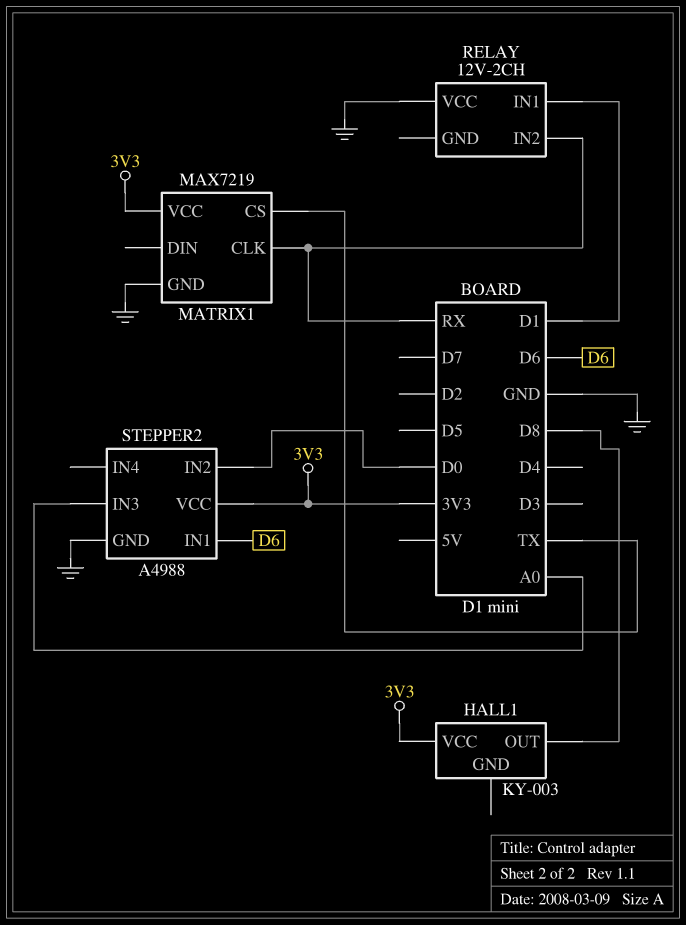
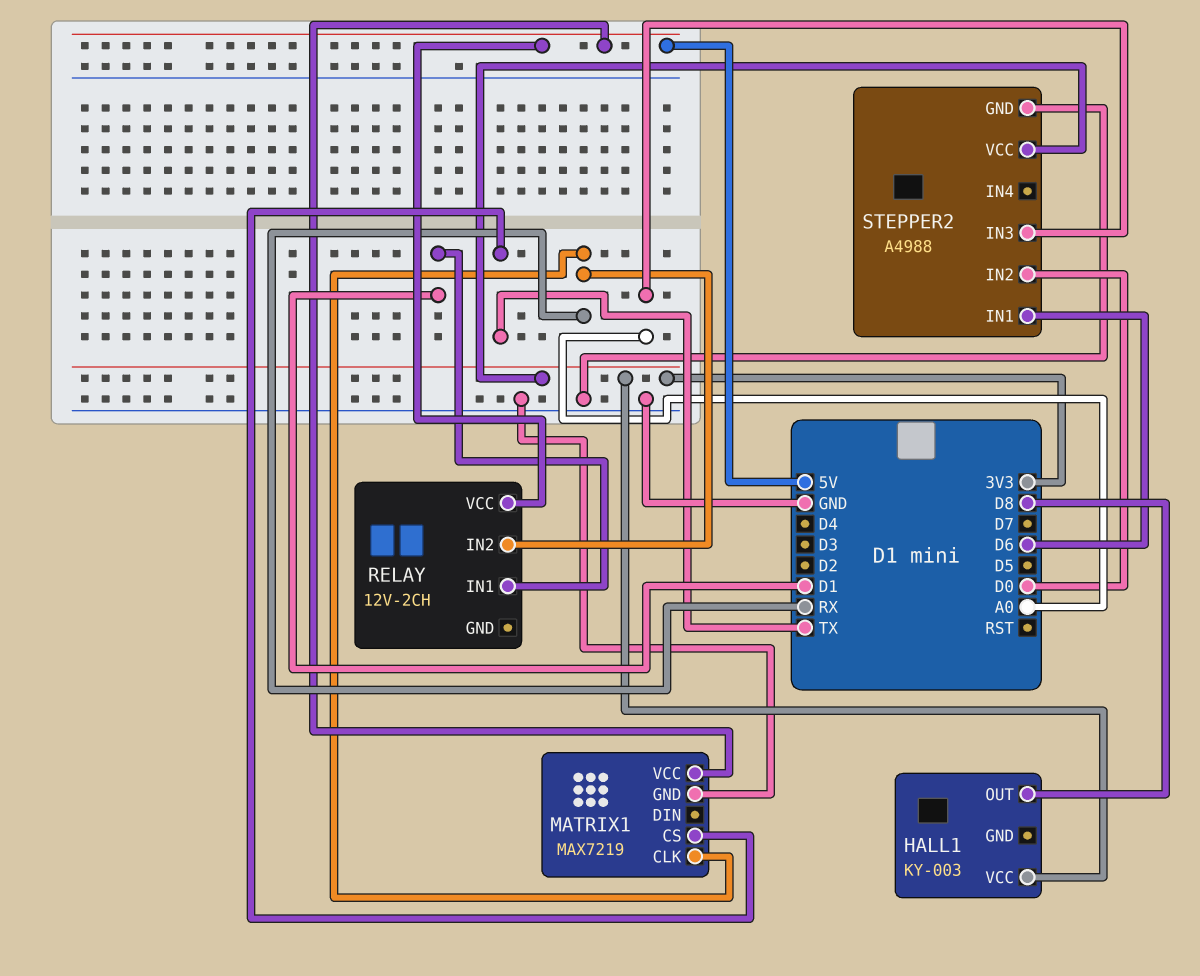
MATRIX1 pin VCC: 3V3 -> 5V
RELAY pin VCC: GND -> 5V

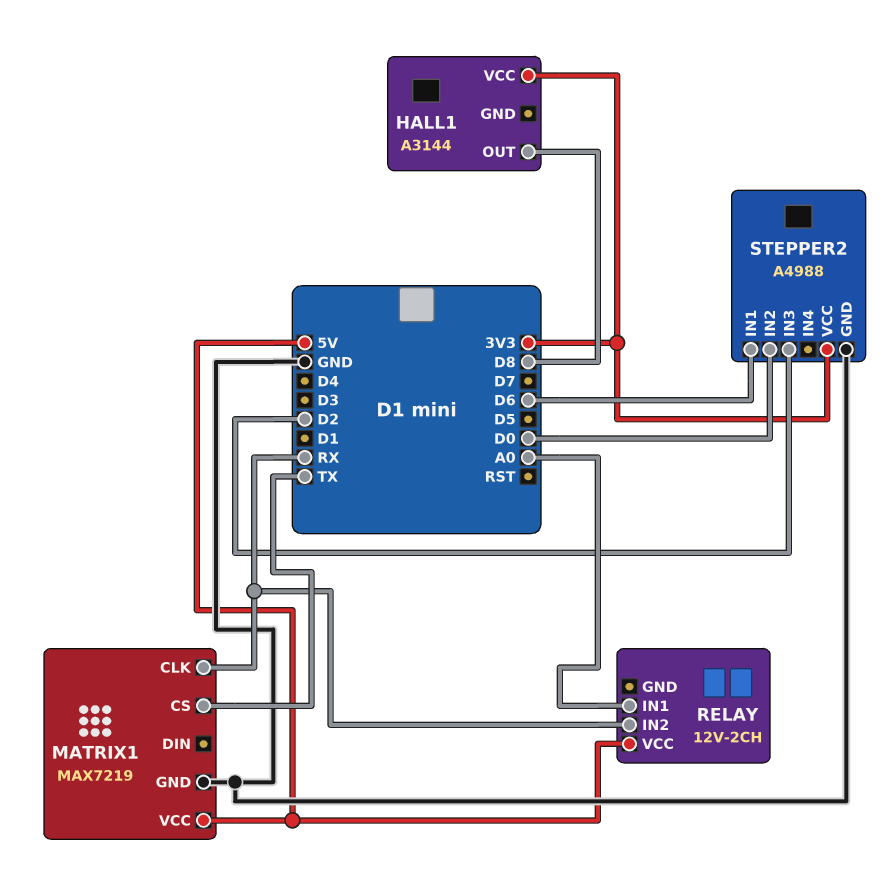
HALL1: KY-003 -> A3144
RELAY pin IN1: D1 -> A0
STEPPER2 pin IN3: A0 -> D2

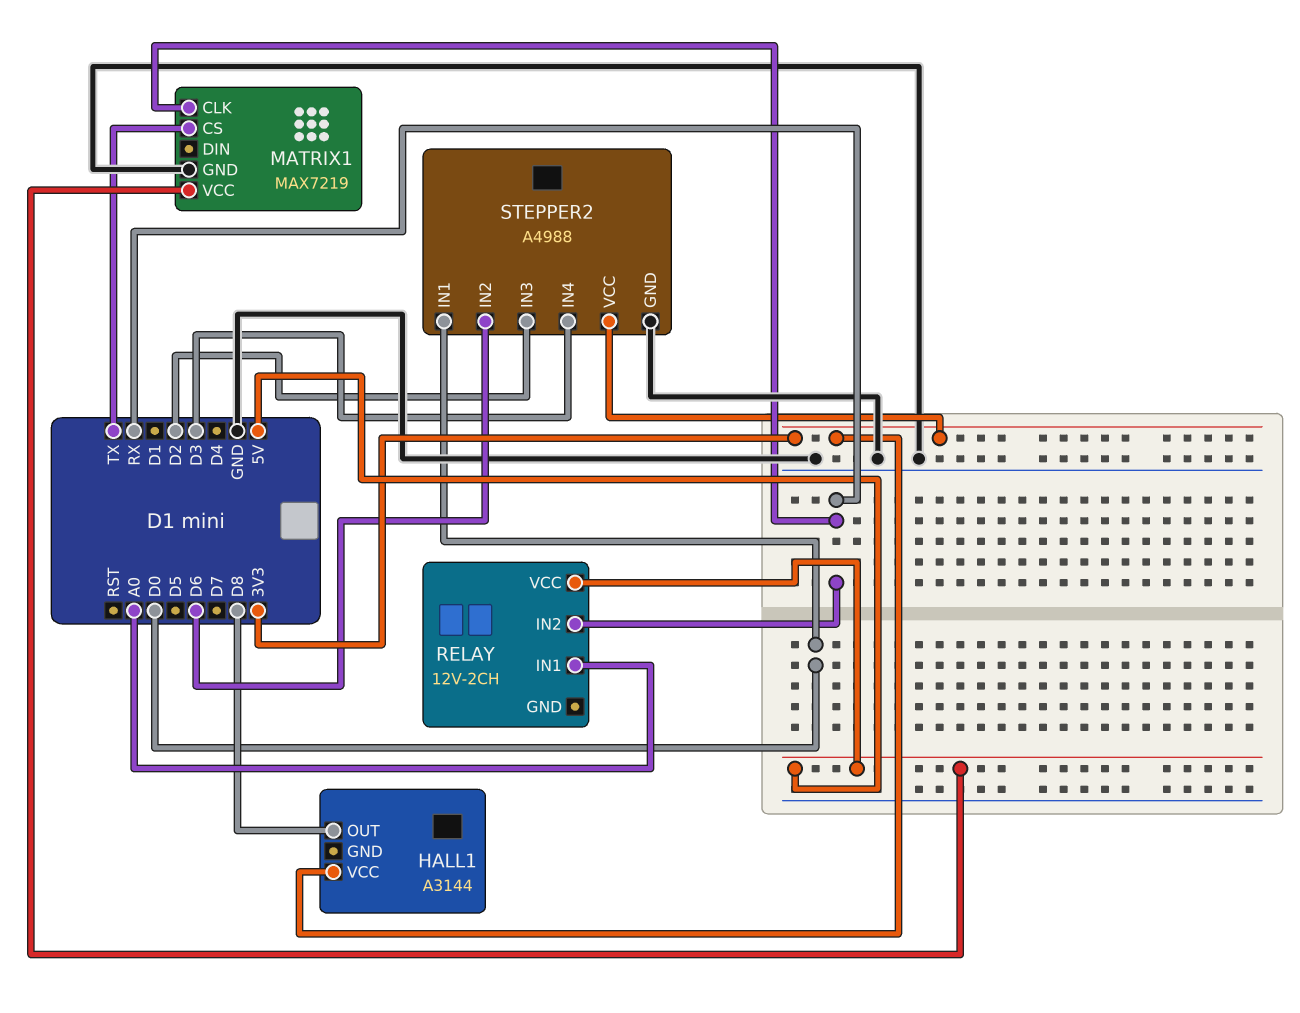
STEPPER2 pin IN1: D6 -> D0
STEPPER2 pin IN2: D0 -> D6
STEPPER2 pin IN4: none -> D3

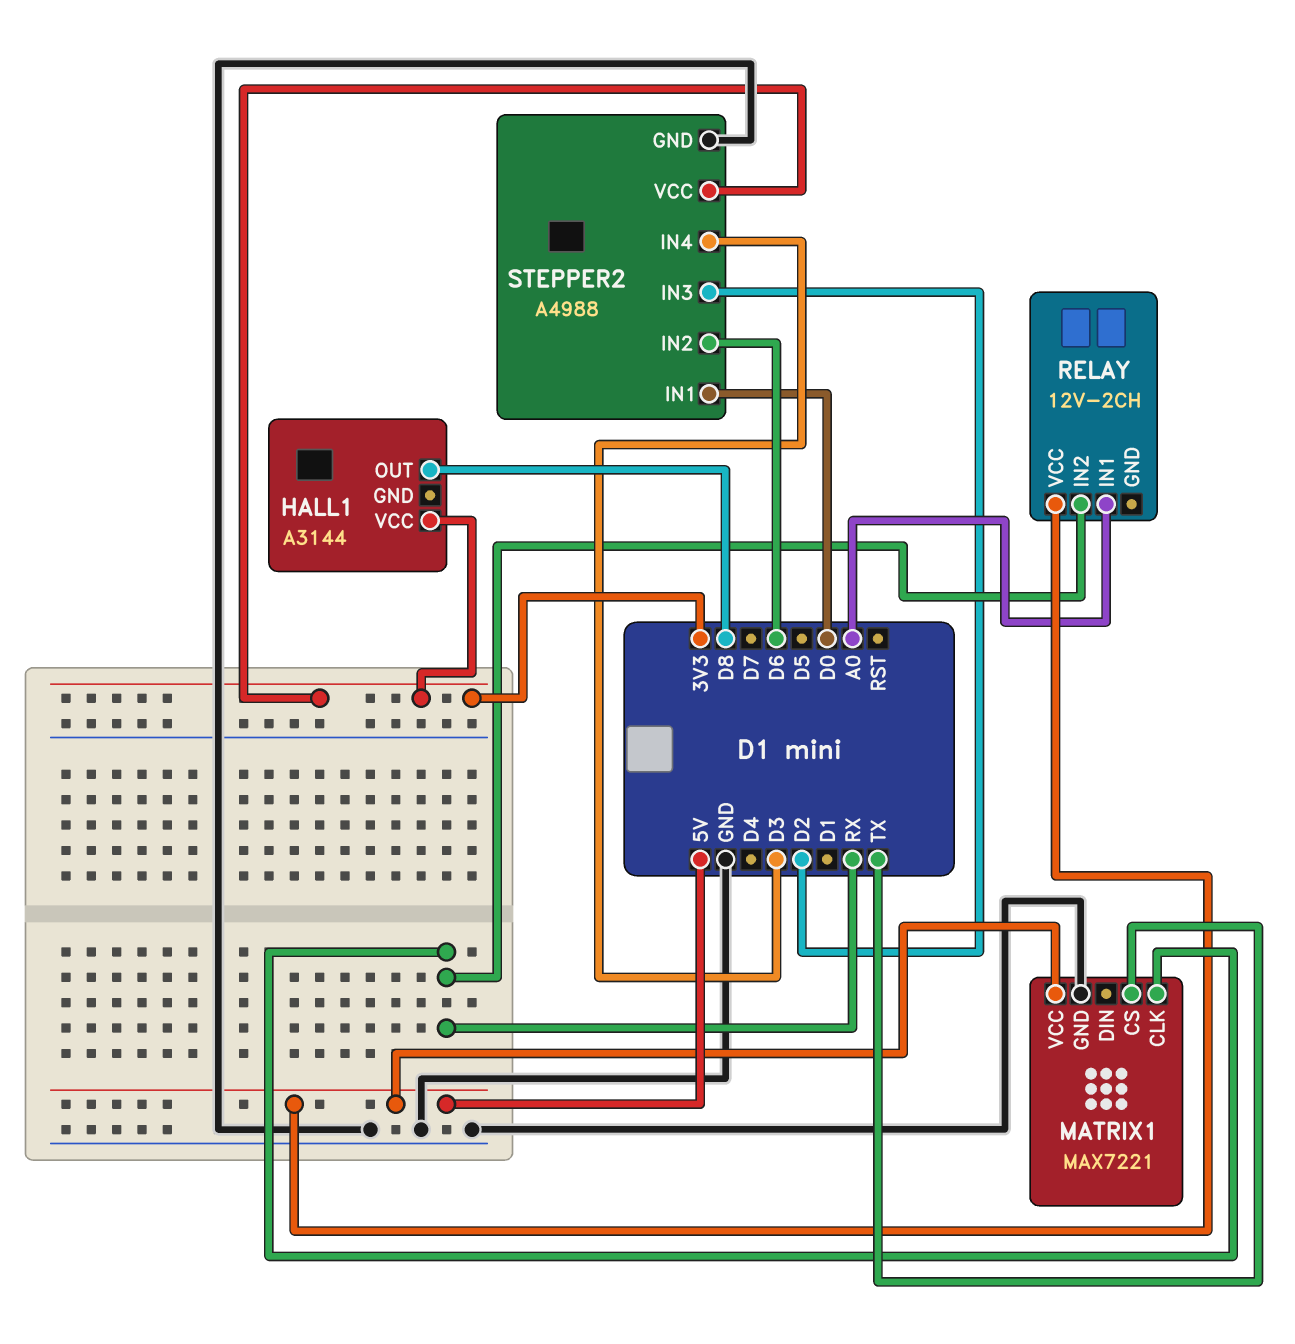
MATRIX1: MAX7219 -> MAX7221

